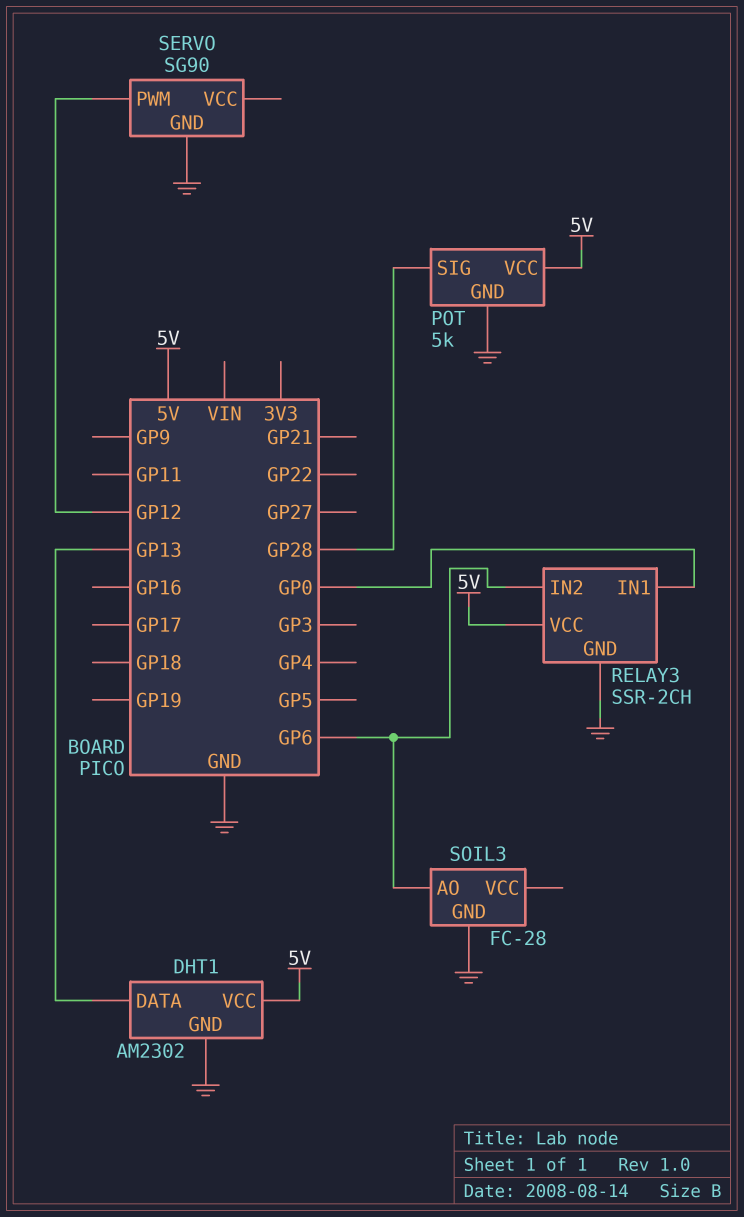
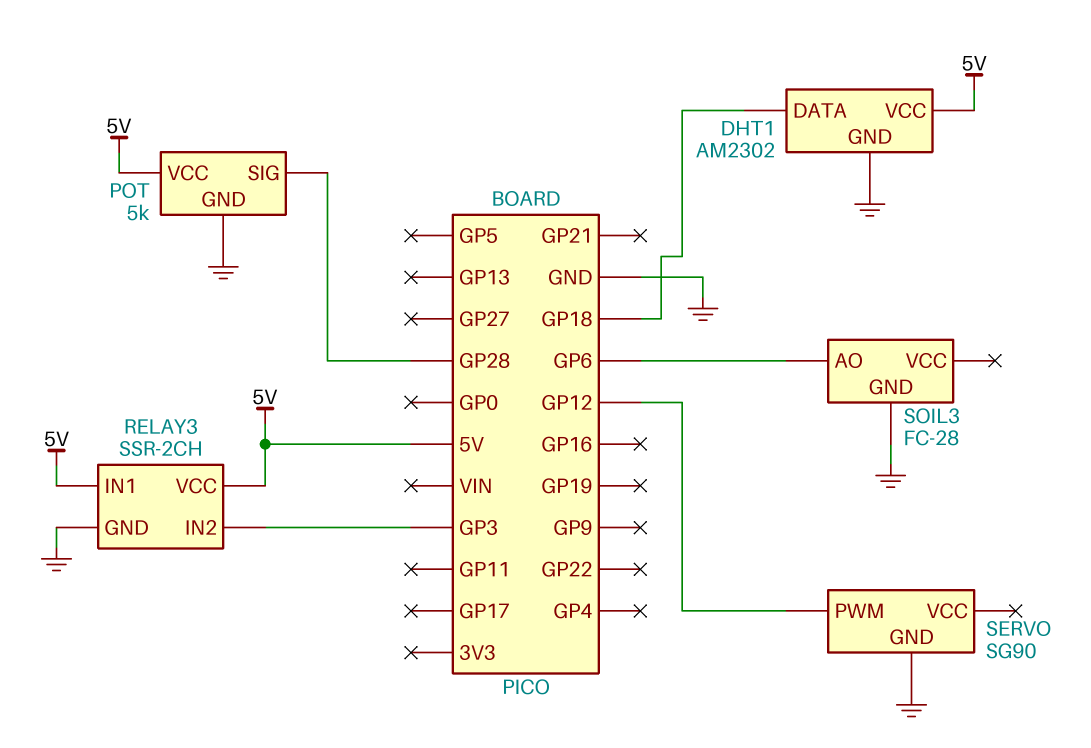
DHT1 pin DATA: GP13 -> GP18
RELAY3 pin IN1: GP0 -> 5V
RELAY3 pin IN2: GP6 -> GP3

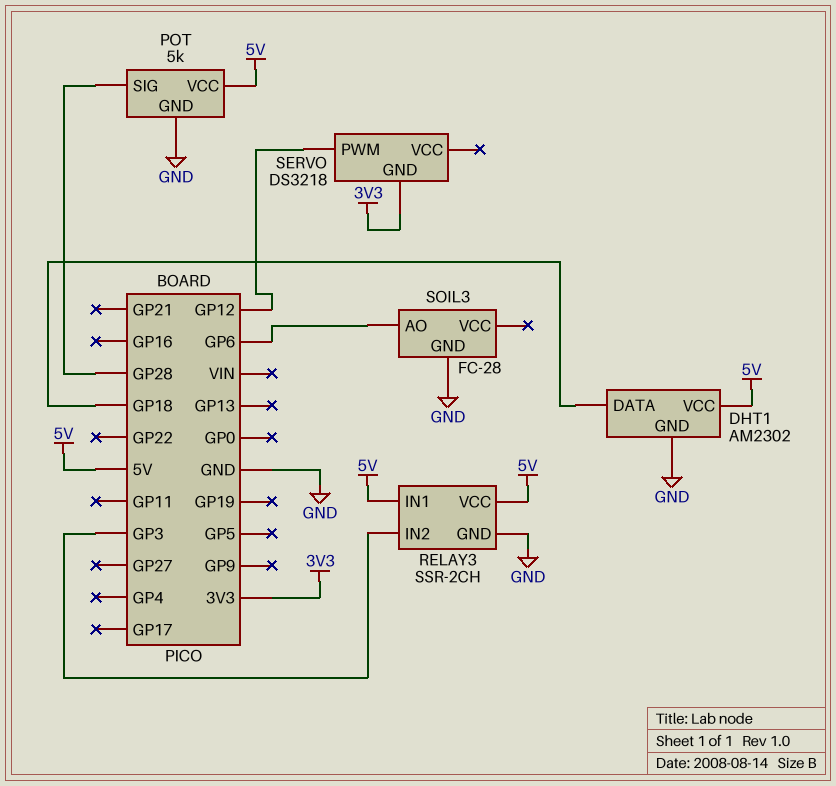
SERVO: SG90 -> DS3218
SERVO pin GND: GND -> 3V3

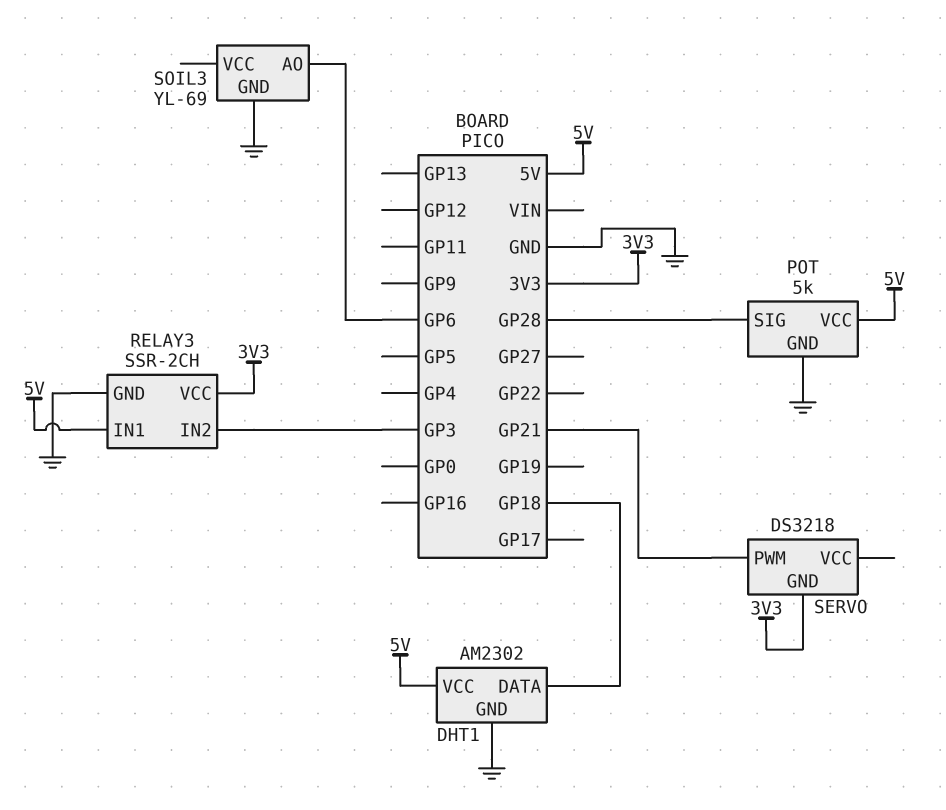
RELAY3 pin VCC: 5V -> 3V3
SERVO pin PWM: GP12 -> GP21
SOIL3: FC-28 -> YL-69

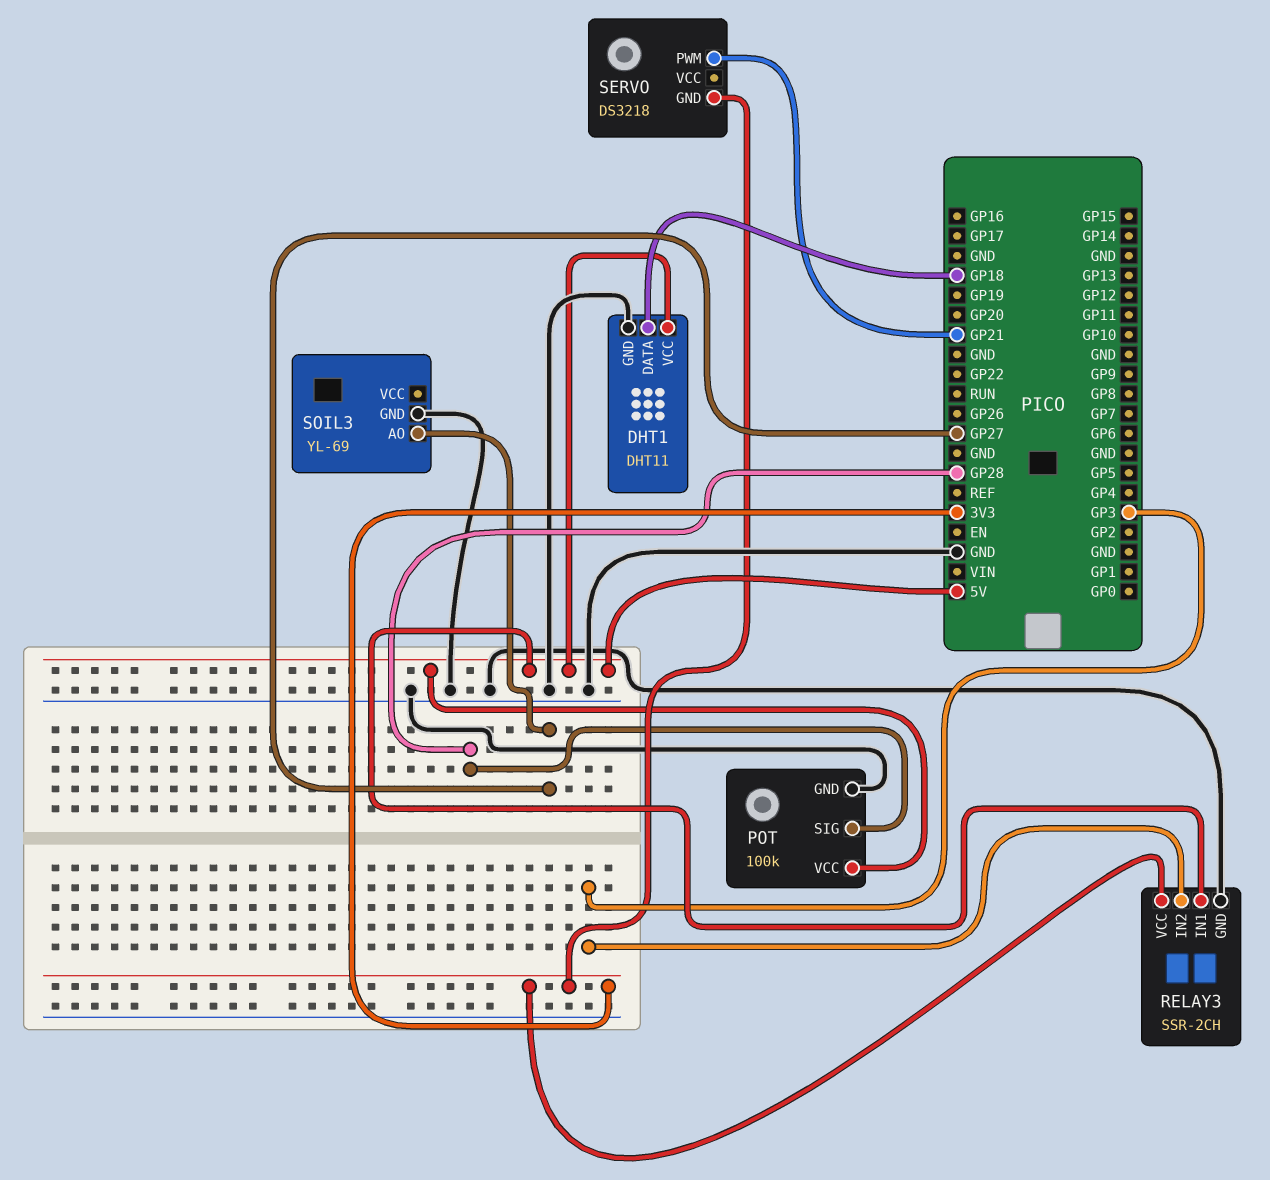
DHT1: AM2302 -> DHT11
POT: 5k -> 100k
SOIL3 pin AO: GP6 -> GP27

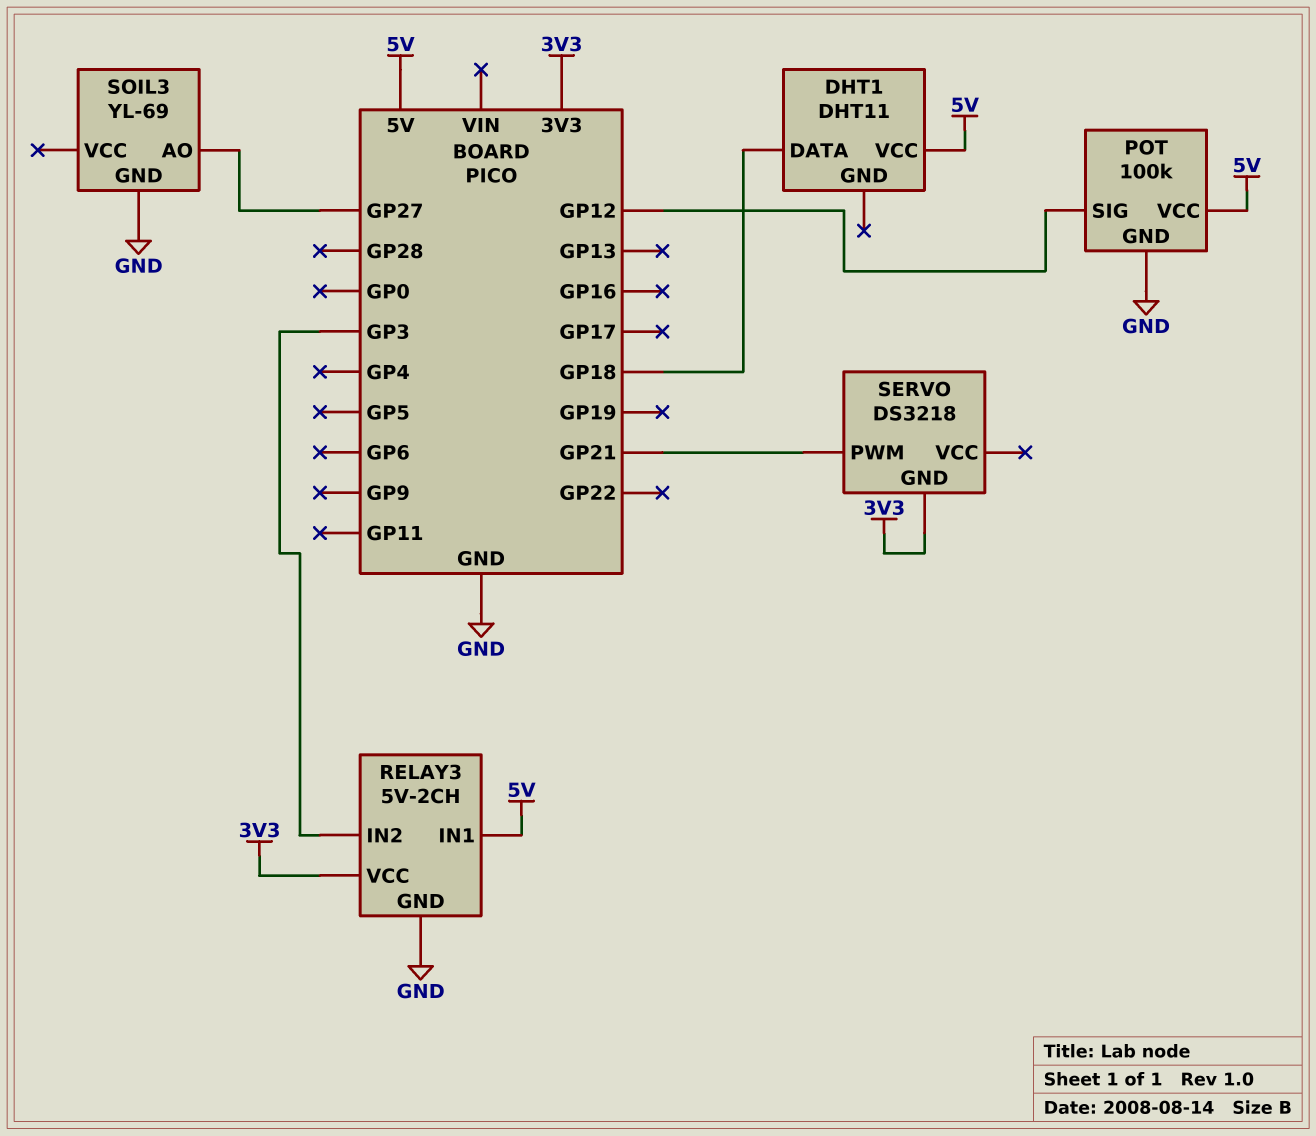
DHT1 pin GND: GND -> none
POT pin SIG: GP28 -> GP12
RELAY3: SSR-2CH -> 5V-2CH

